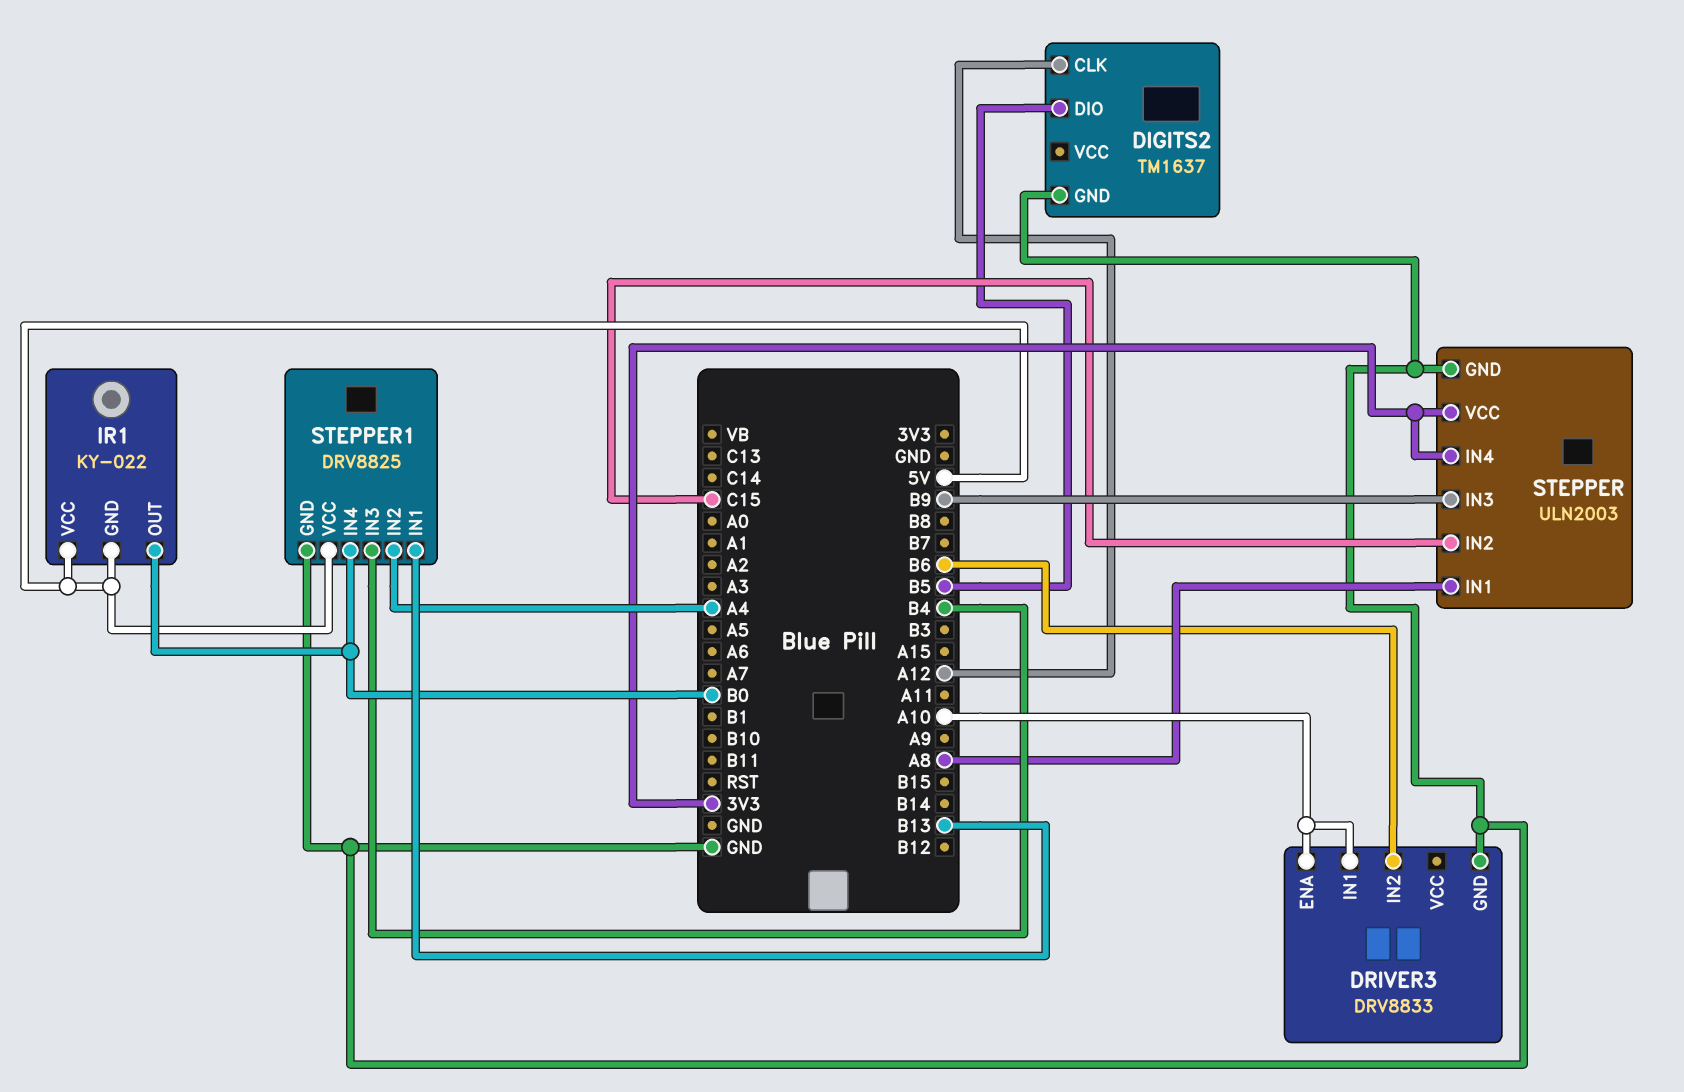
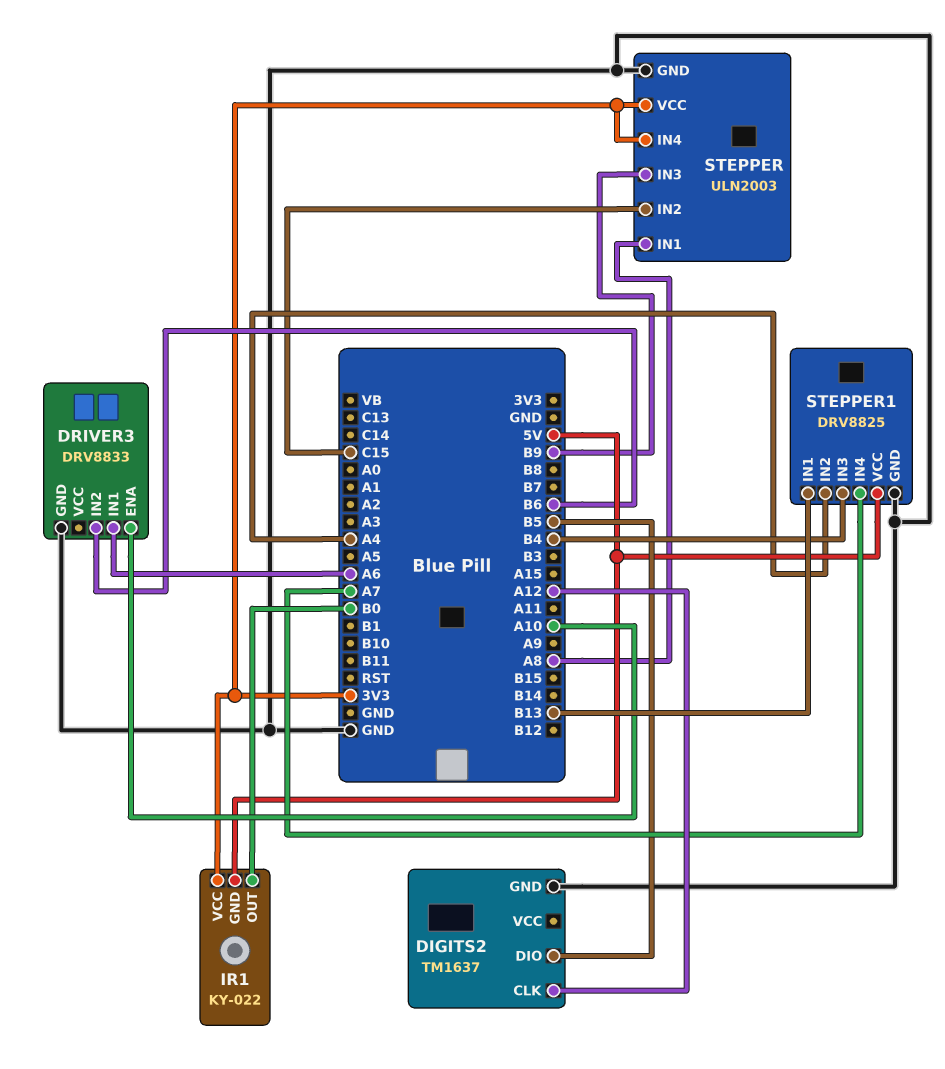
DRIVER3 pin IN1: A10 -> A6
IR1 pin VCC: 5V -> 3V3
STEPPER1 pin IN4: B0 -> A7

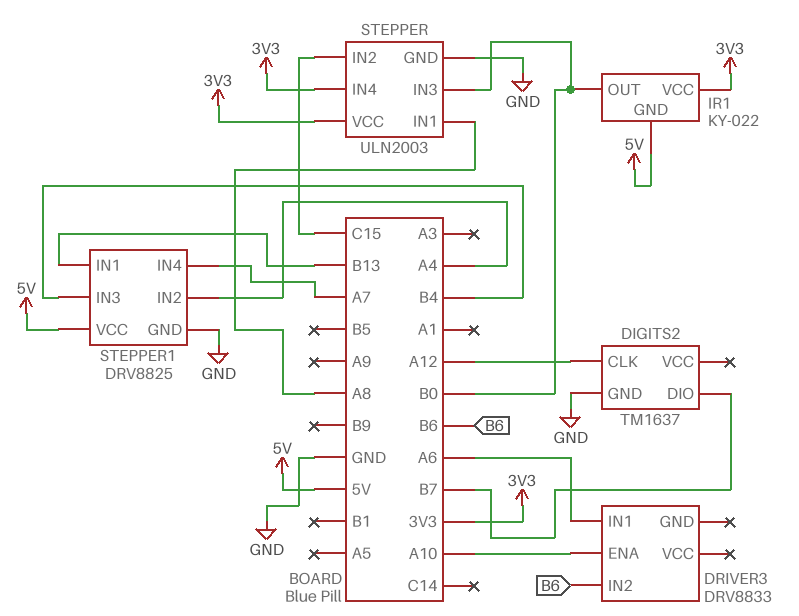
DIGITS2 pin DIO: B5 -> B7
DRIVER3 pin GND: GND -> none
STEPPER pin IN3: B9 -> B0

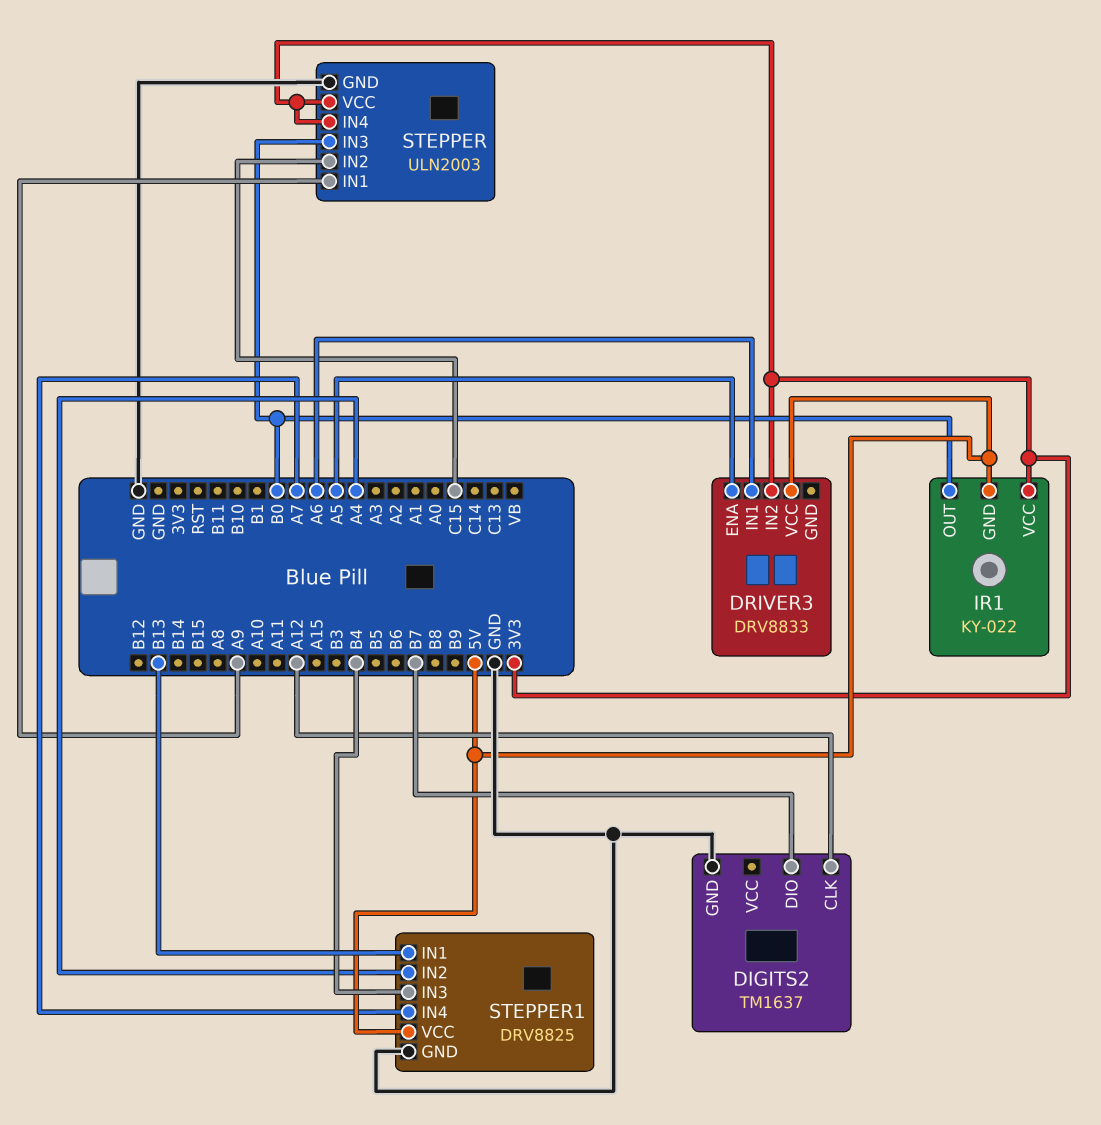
DRIVER3 pin ENA: A10 -> A5
DRIVER3 pin IN2: B6 -> 3V3
DRIVER3 pin VCC: none -> 5V
STEPPER pin IN1: A8 -> A9

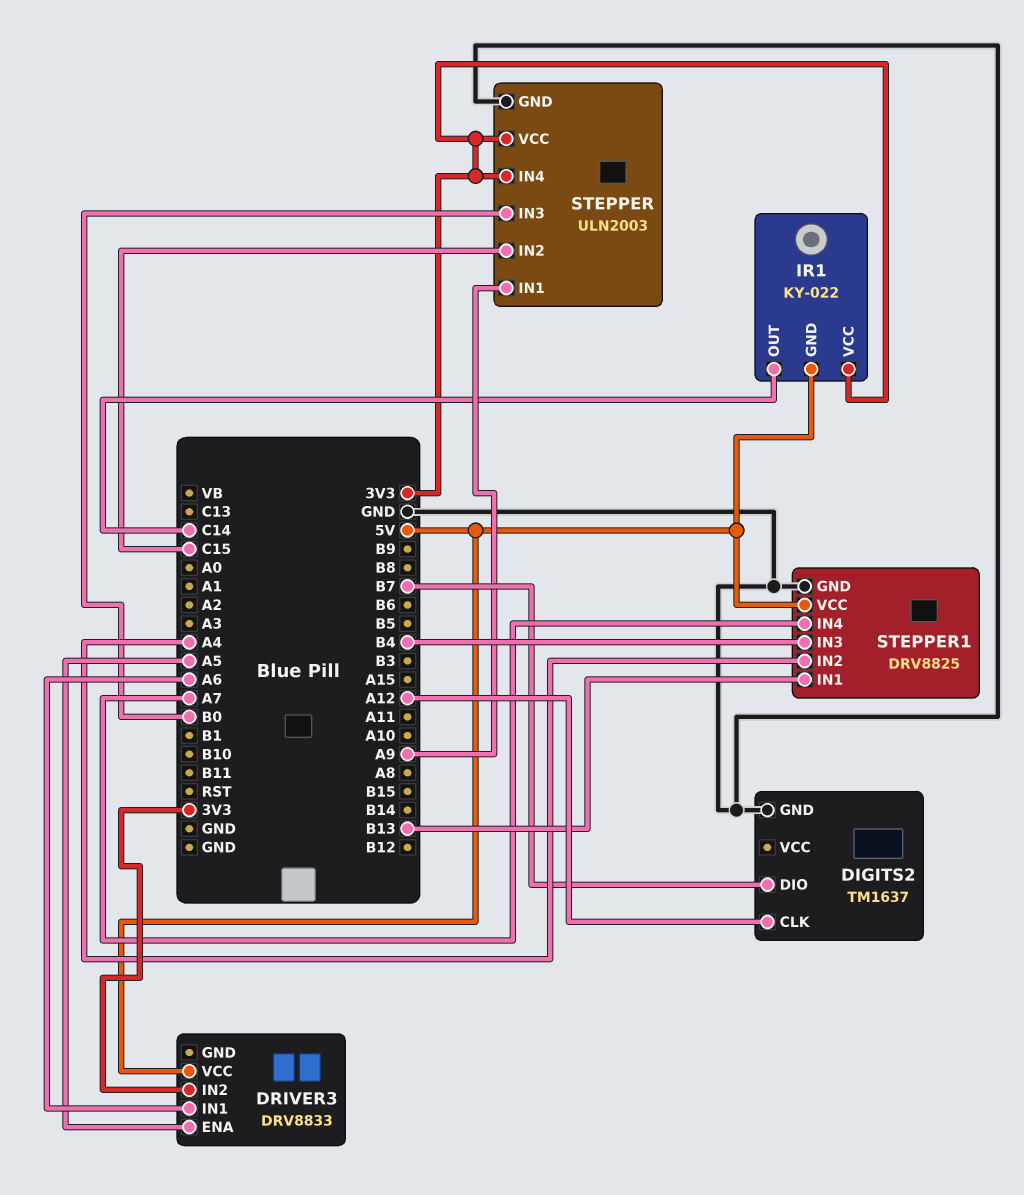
IR1 pin OUT: B0 -> C14

